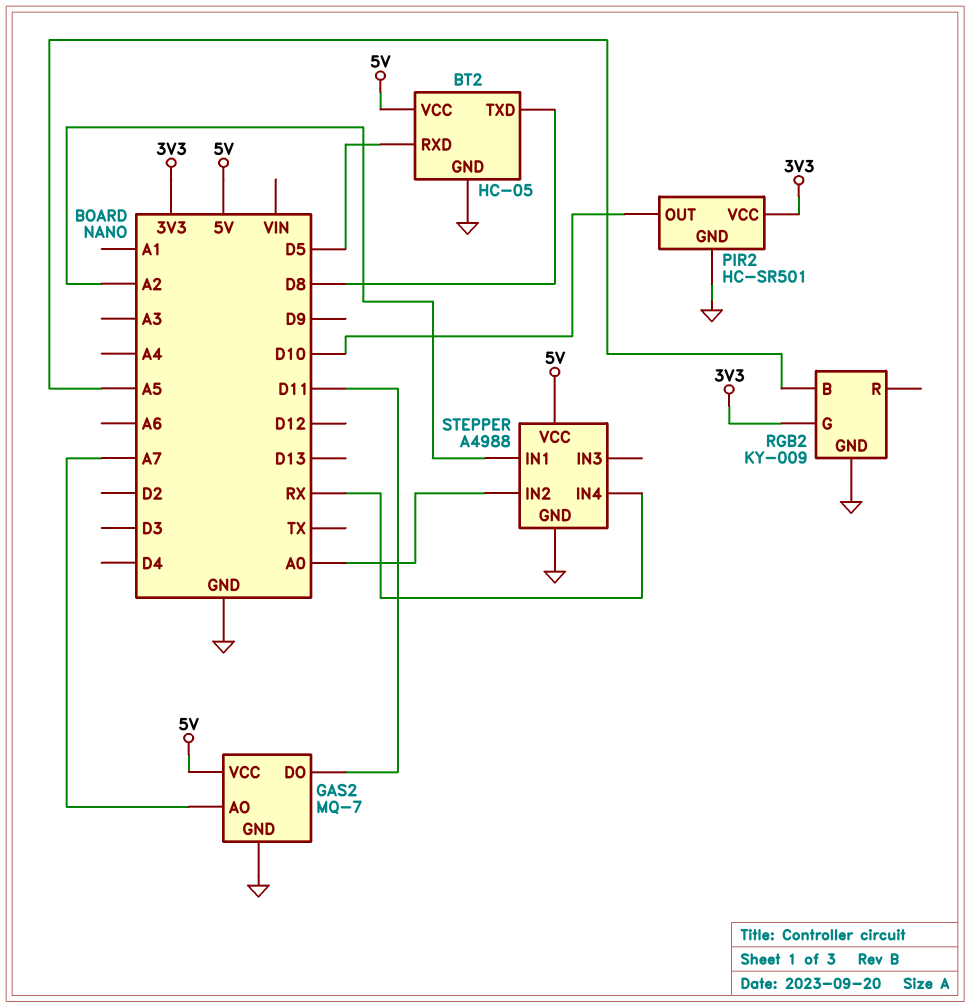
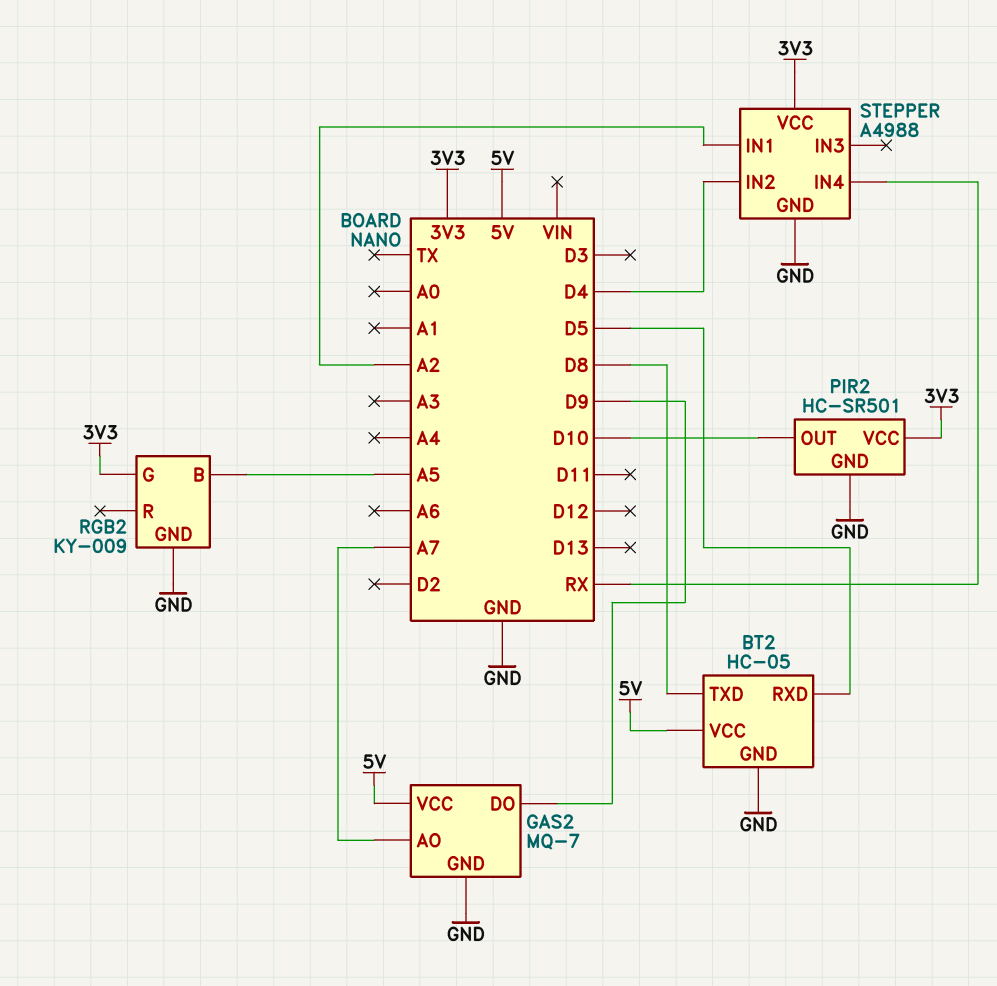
GAS2 pin DO: D11 -> D9
STEPPER pin IN2: A0 -> D4
STEPPER pin VCC: 5V -> 3V3

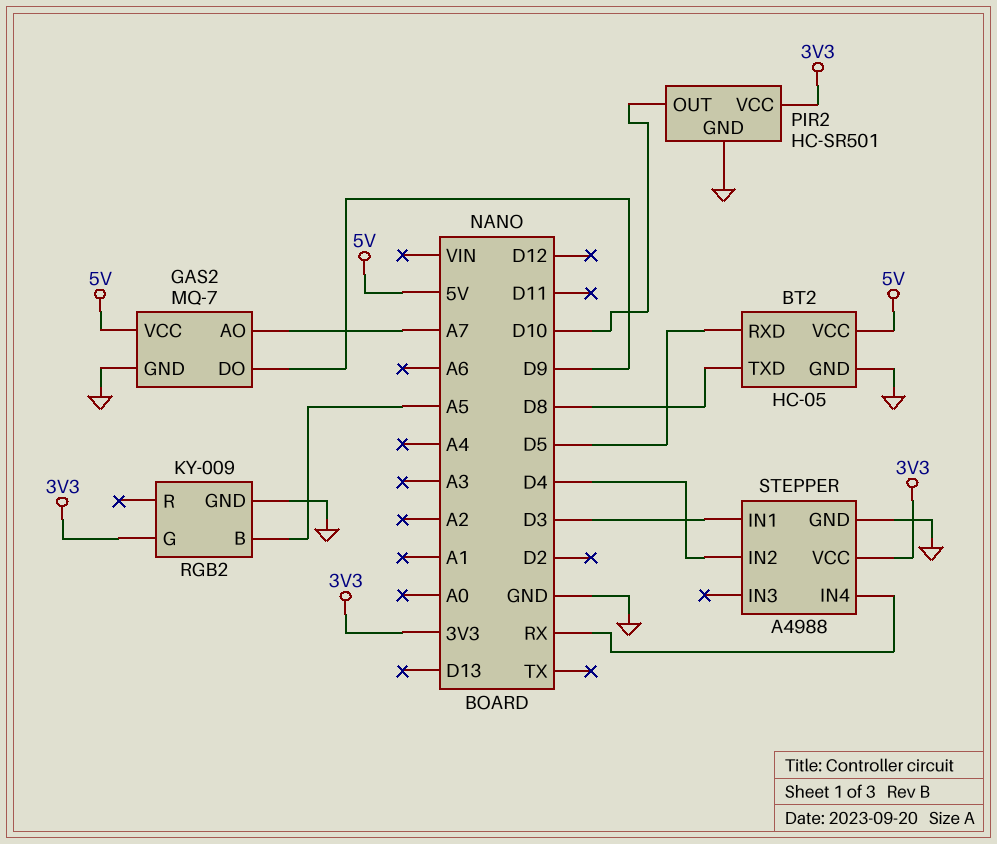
STEPPER pin IN1: A2 -> D3

